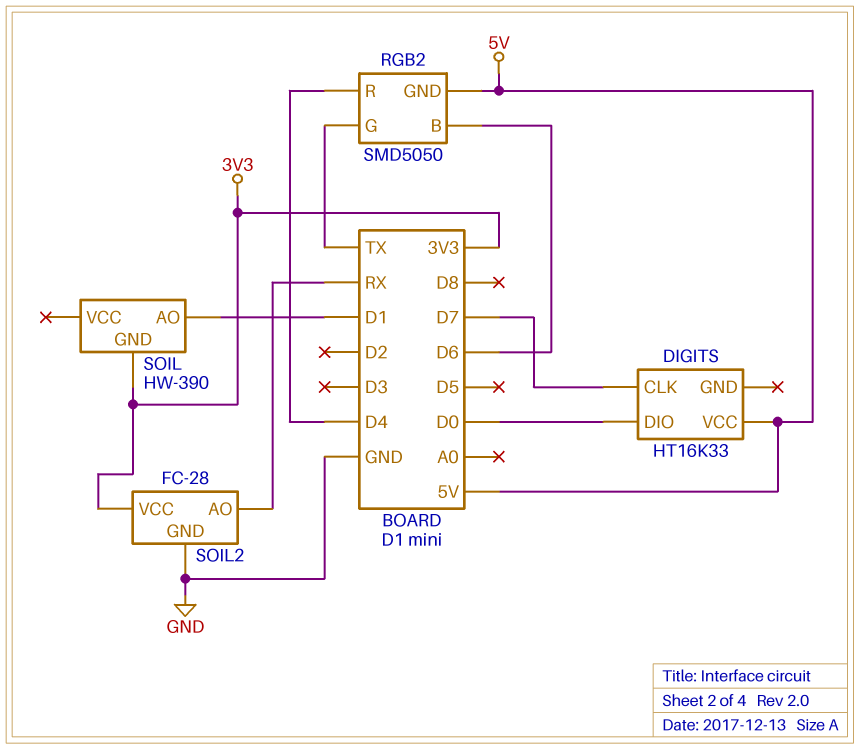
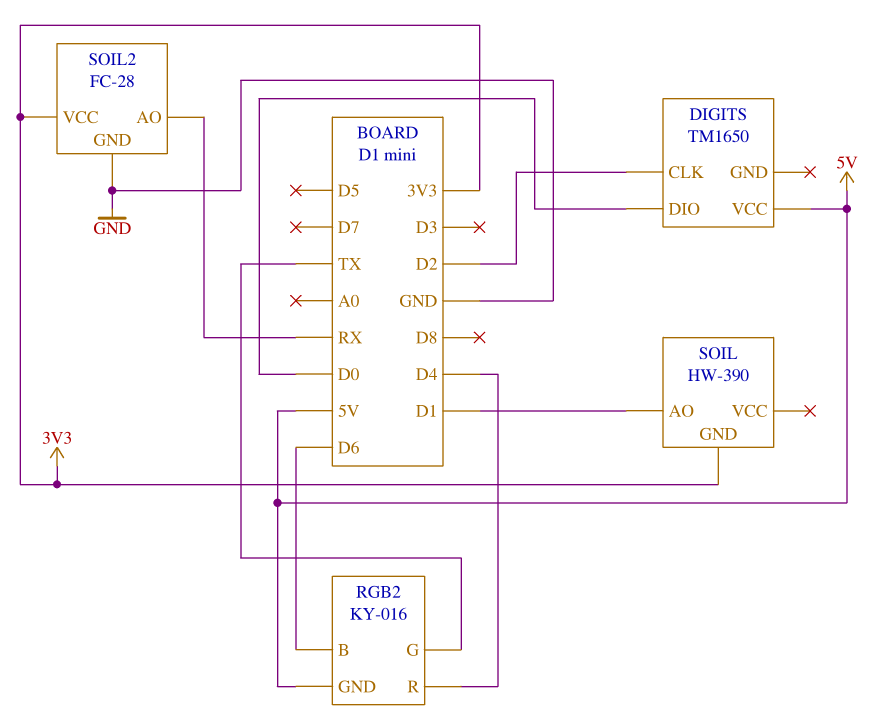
DIGITS: HT16K33 -> TM1650
DIGITS pin CLK: D7 -> D2
RGB2: SMD5050 -> KY-016

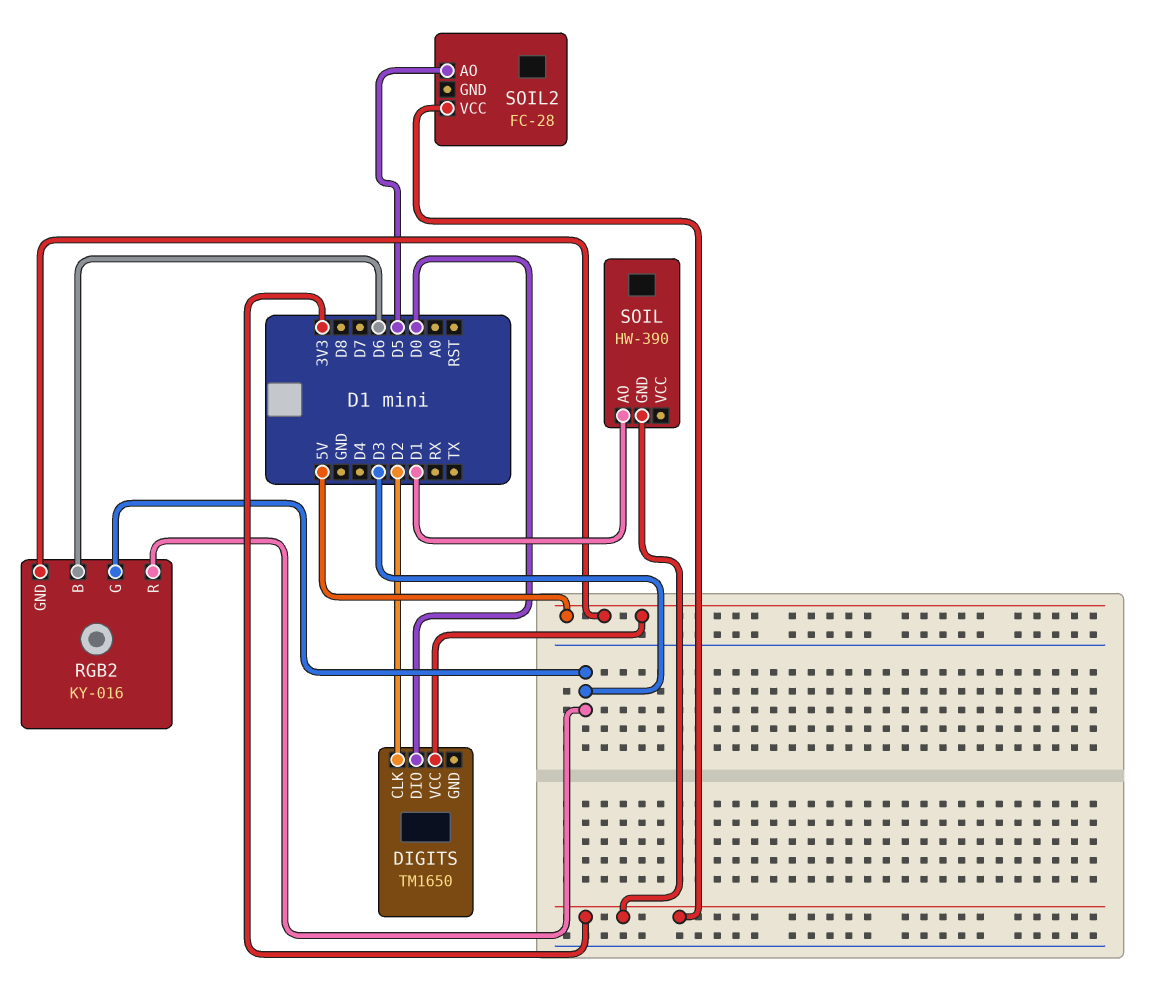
RGB2 pin G: TX -> D3
RGB2 pin R: D4 -> D3
SOIL2 pin AO: RX -> D5
SOIL2 pin GND: GND -> none

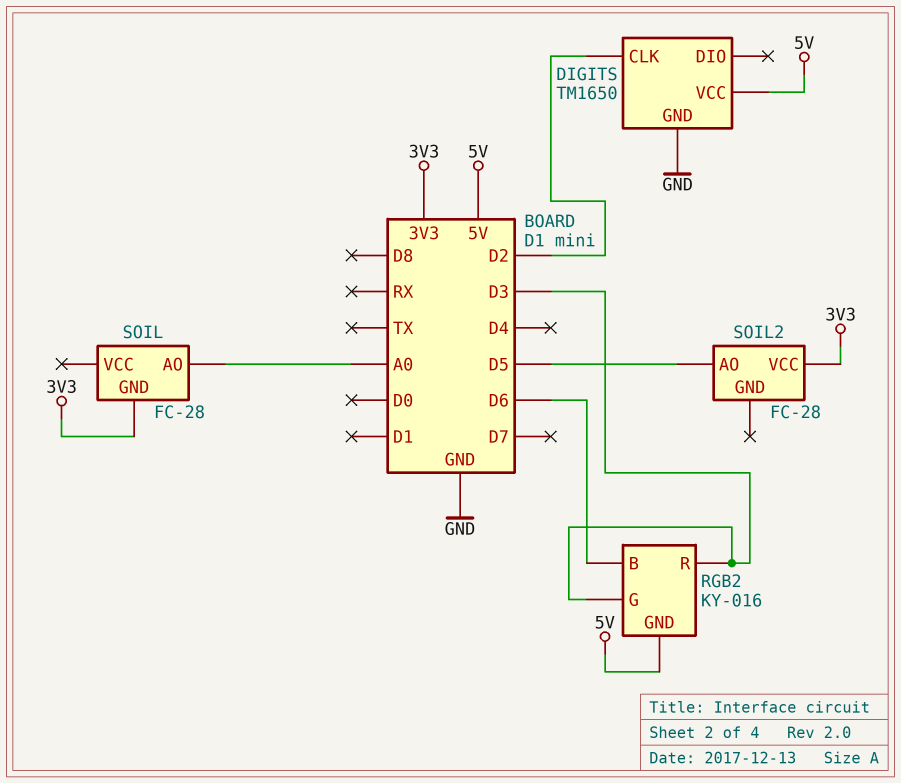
DIGITS pin DIO: D0 -> none
DIGITS pin GND: none -> GND
SOIL: HW-390 -> FC-28
SOIL pin AO: D1 -> A0

